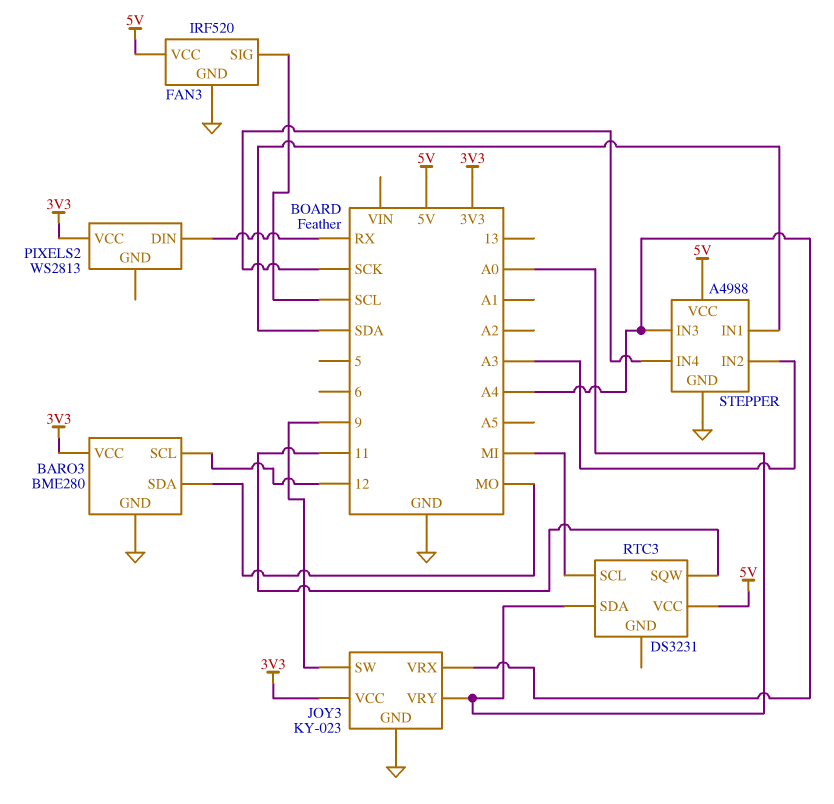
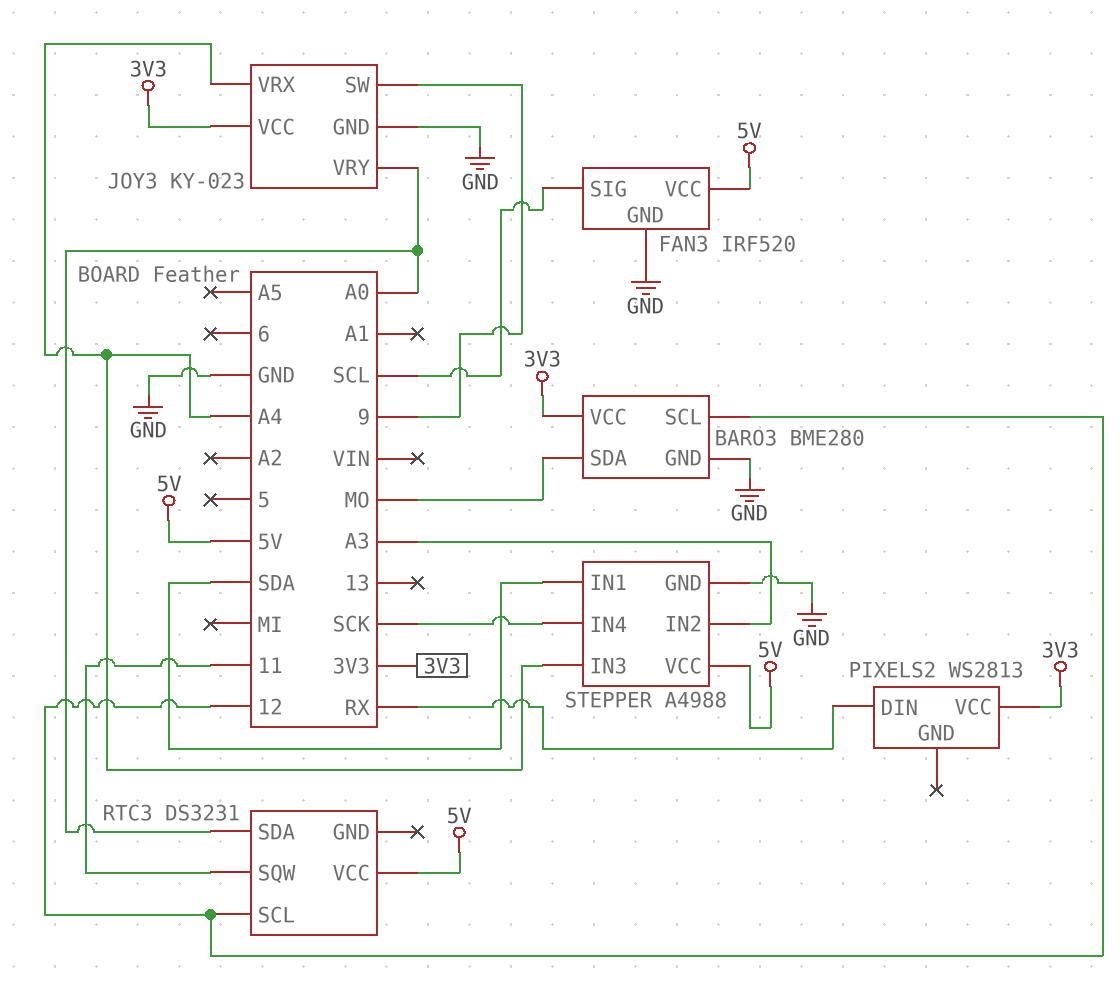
RTC3 pin SCL: MI -> 12

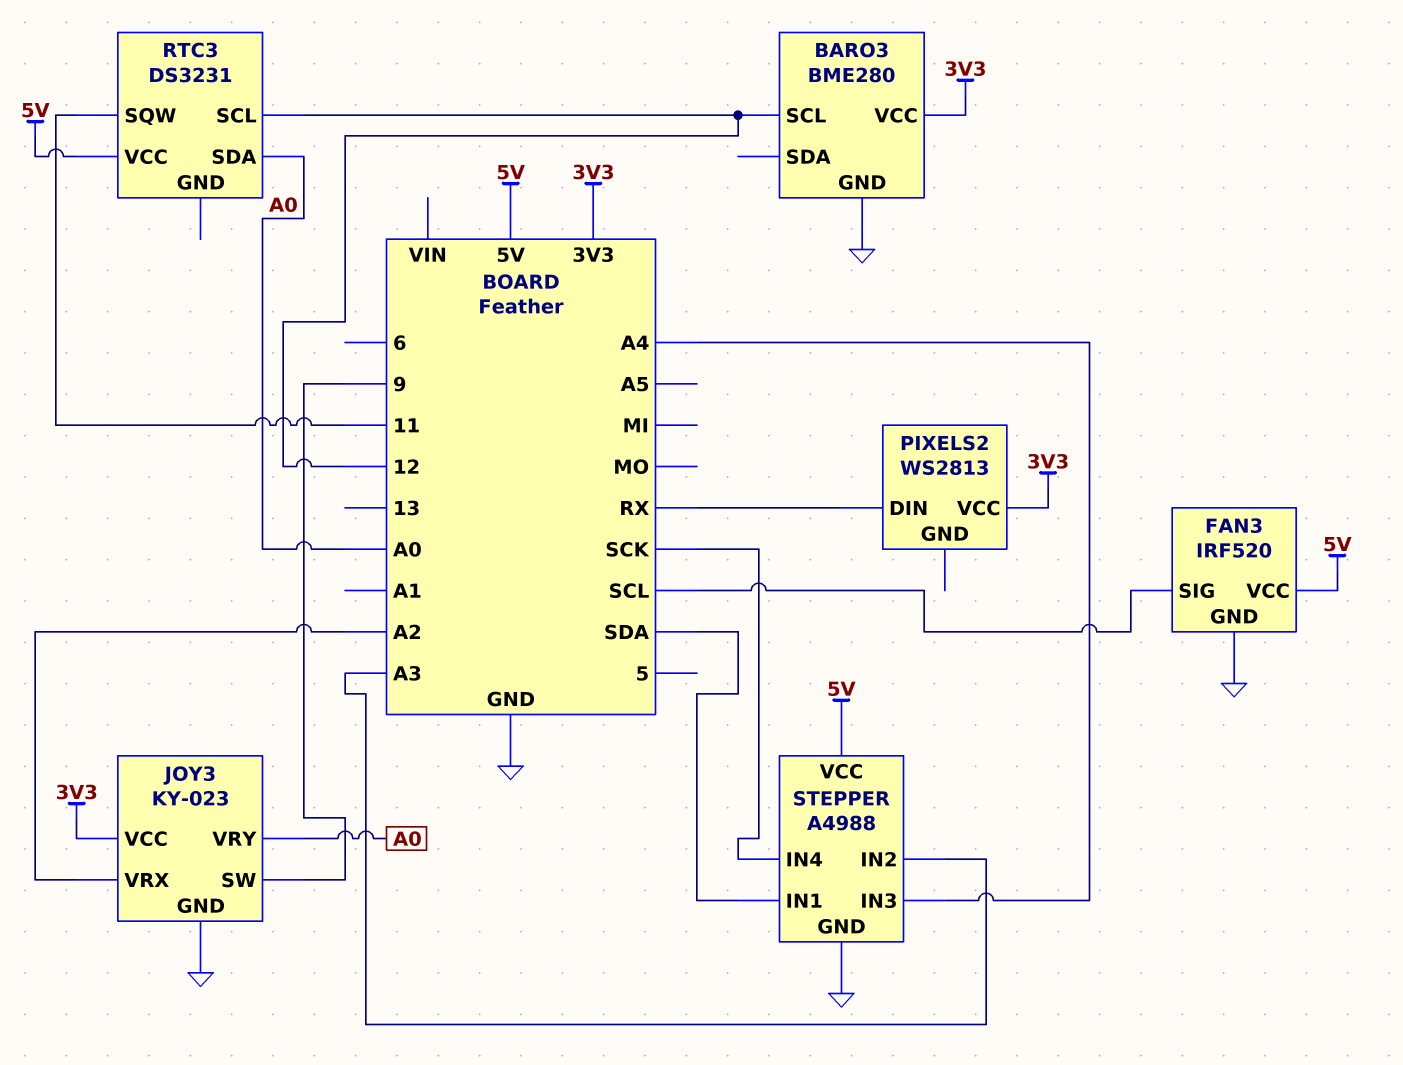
BARO3 pin SDA: MO -> none
JOY3 pin VRX: A4 -> A2

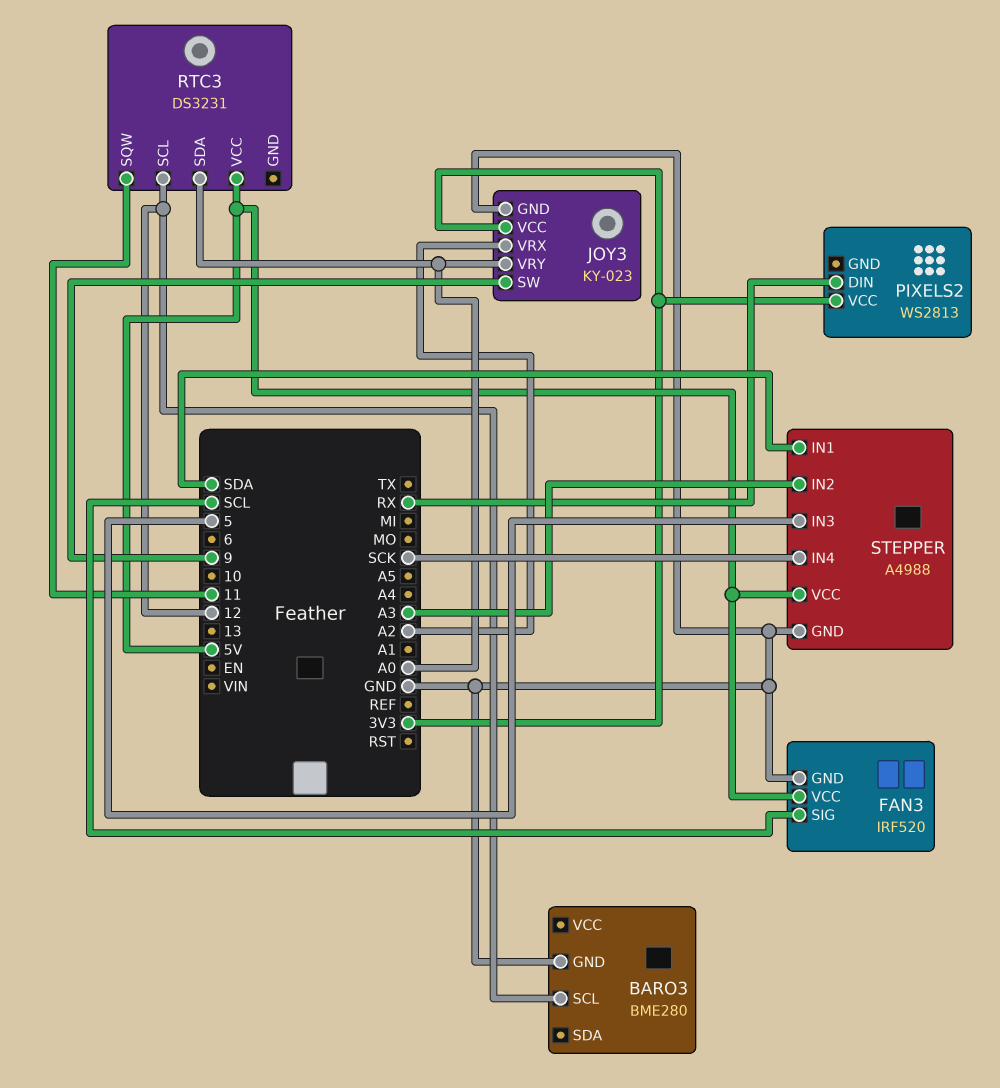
BARO3 pin VCC: 3V3 -> none
STEPPER pin IN3: A4 -> 5

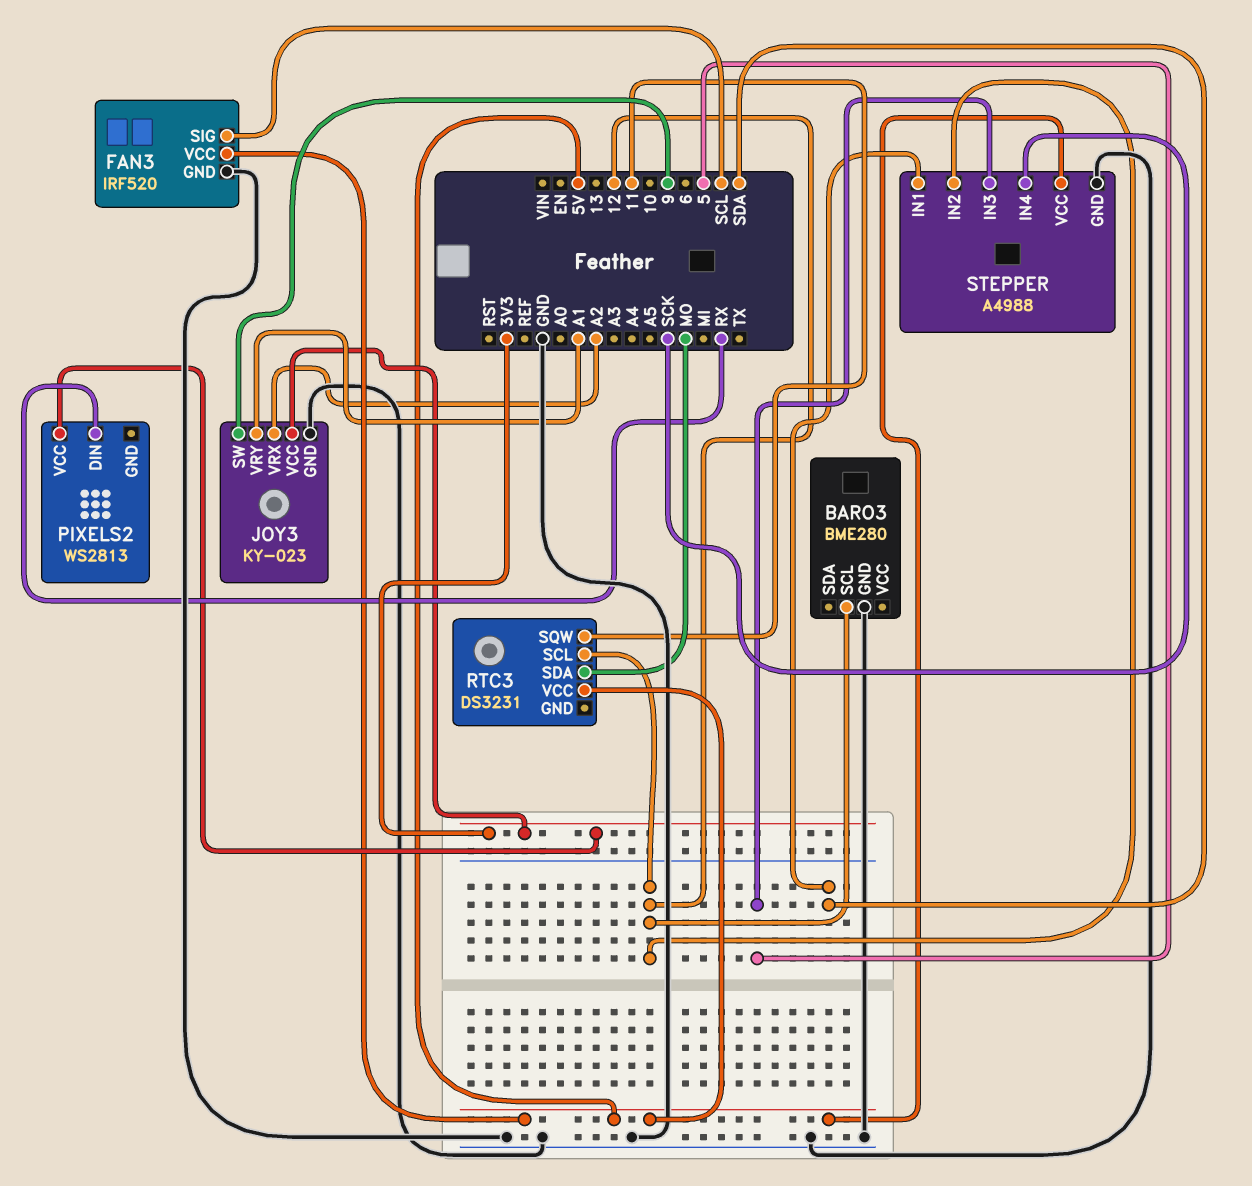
JOY3 pin VRY: A0 -> A1
RTC3 pin SDA: A0 -> MO
STEPPER pin IN2: A3 -> 12

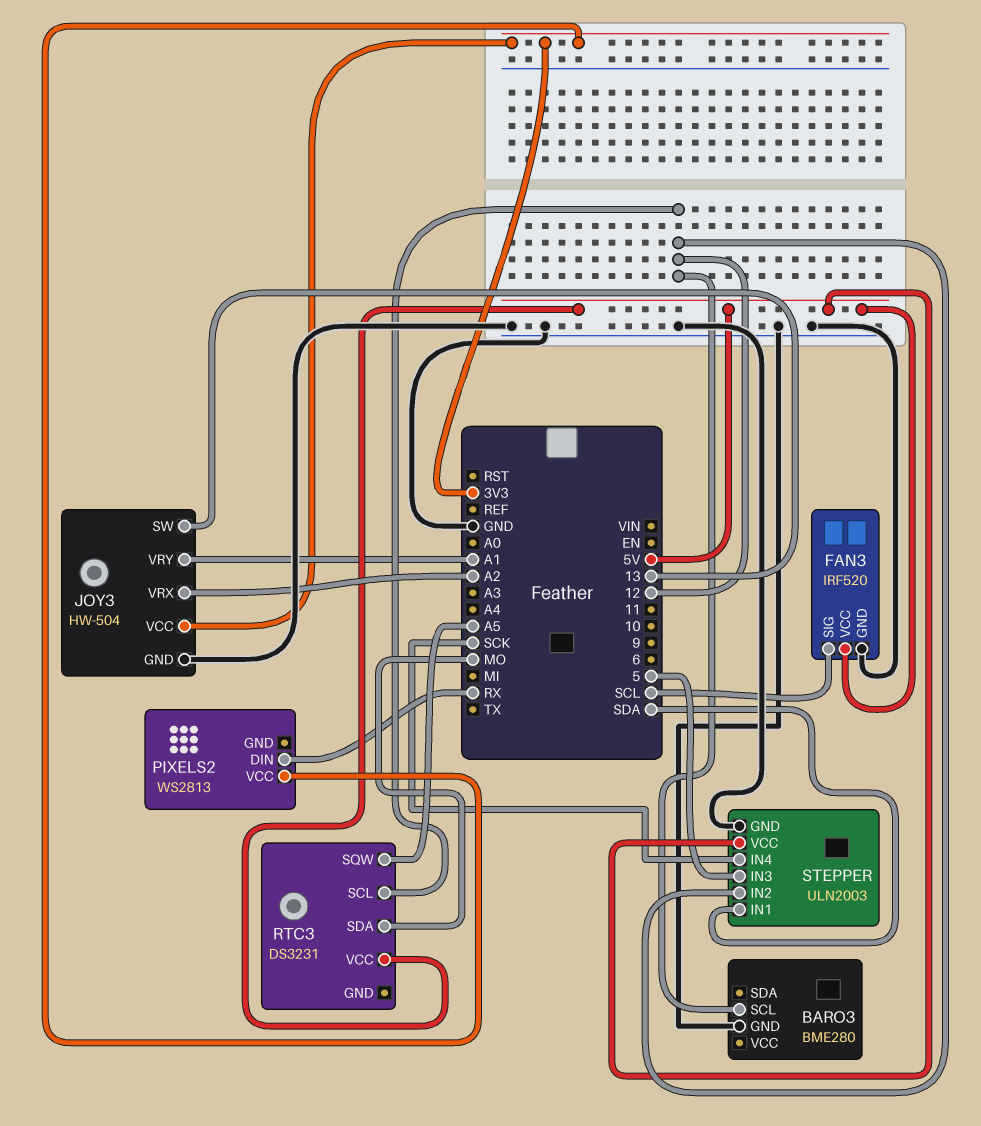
JOY3: KY-023 -> HW-504
JOY3 pin SW: 9 -> 13
RTC3 pin SQW: 11 -> A5
STEPPER: A4988 -> ULN2003

